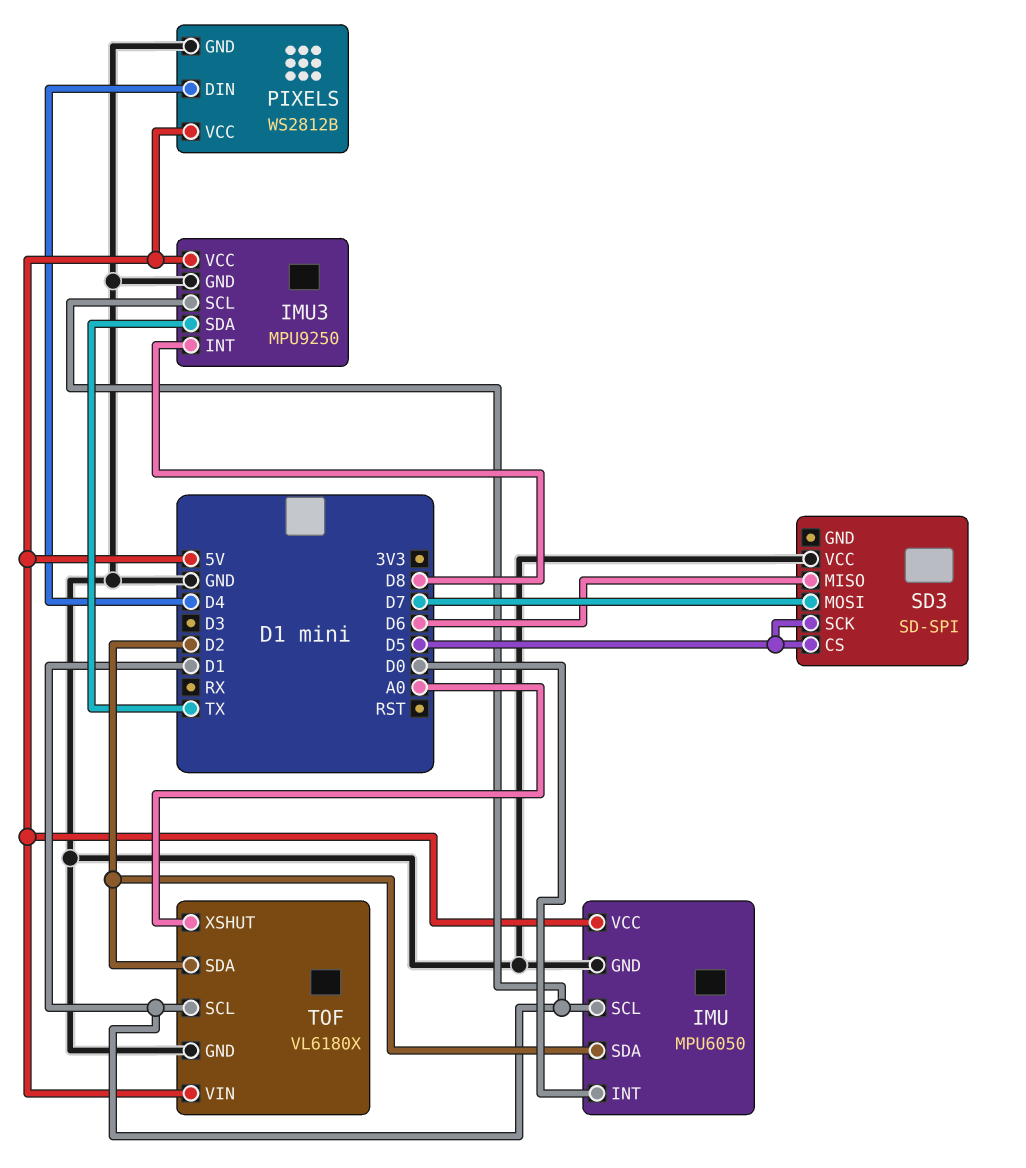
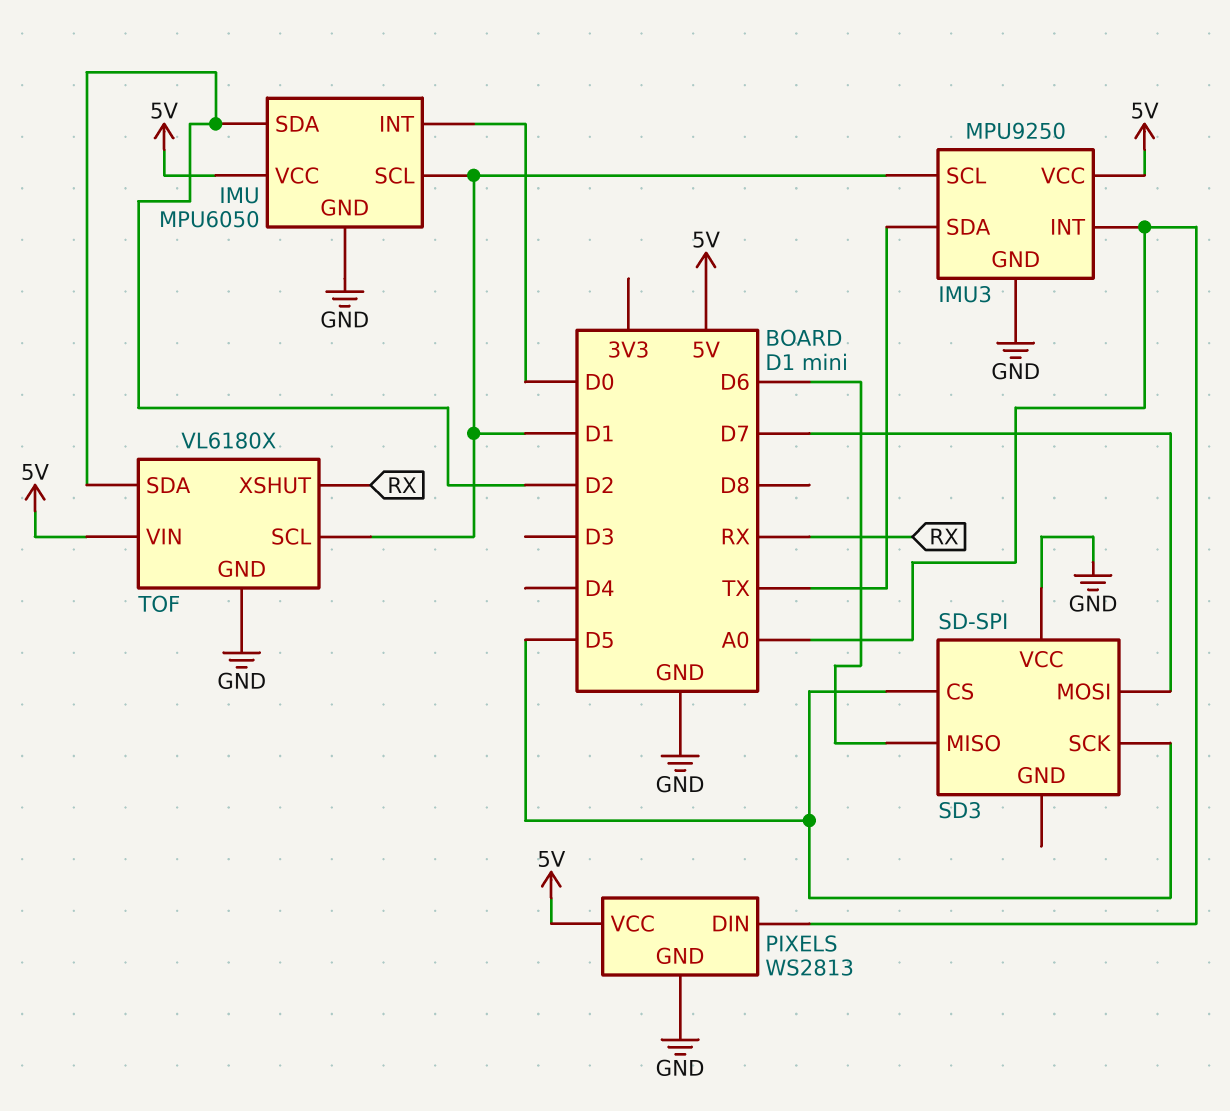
IMU3 pin INT: D8 -> A0
PIXELS: WS2812B -> WS2813
PIXELS pin DIN: D4 -> A0
TOF pin XSHUT: A0 -> RX

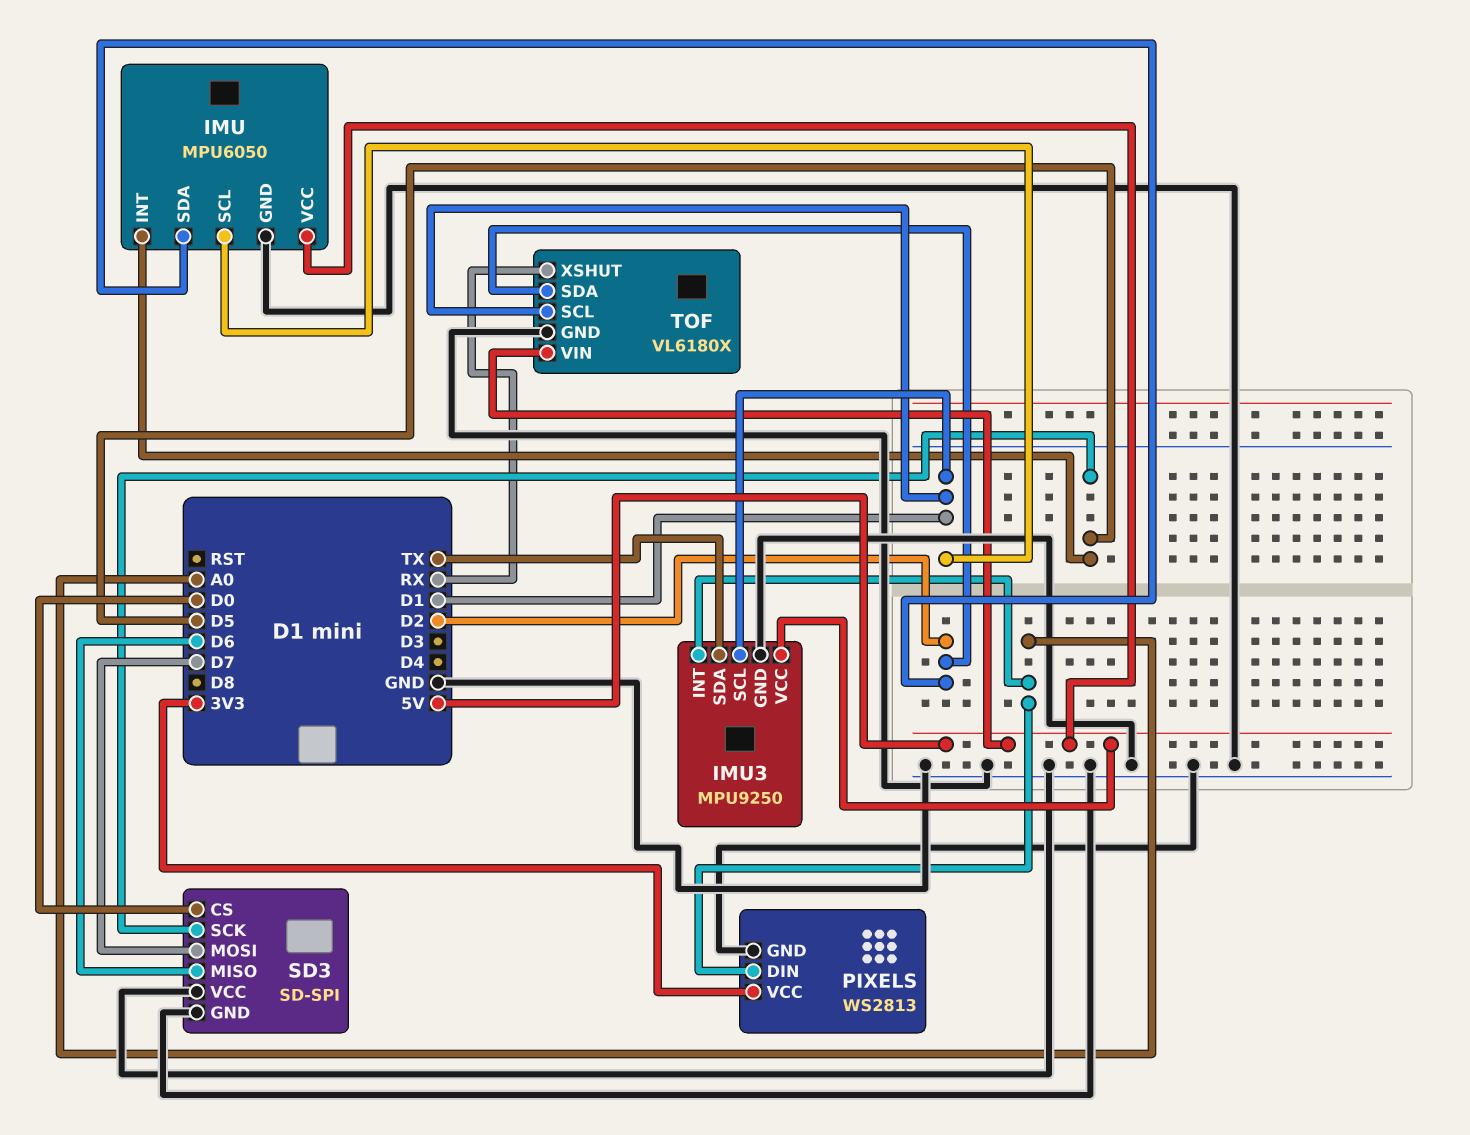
IMU pin INT: D0 -> D5
PIXELS pin VCC: 5V -> 3V3
SD3 pin CS: D5 -> D0
SD3 pin GND: none -> GND

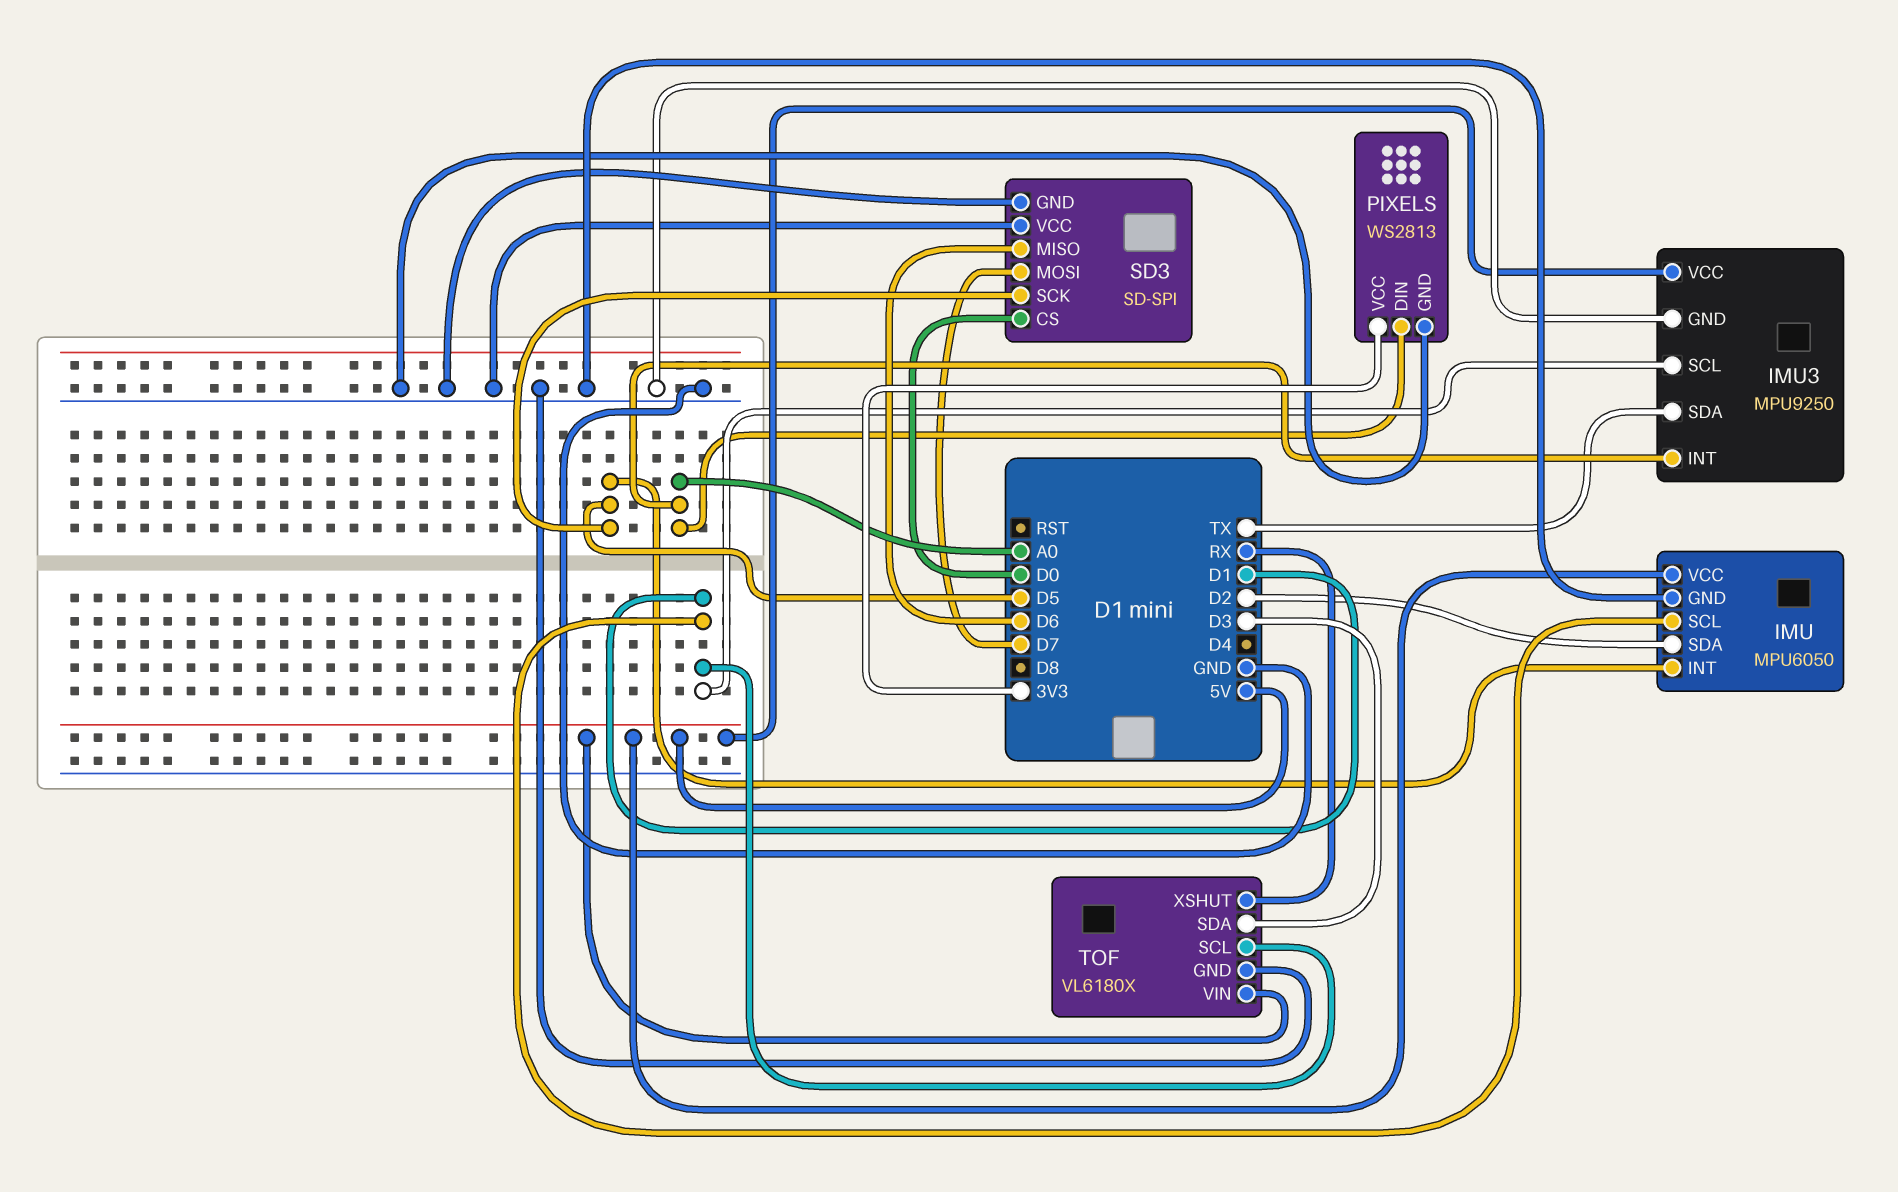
TOF pin SDA: D2 -> D3

